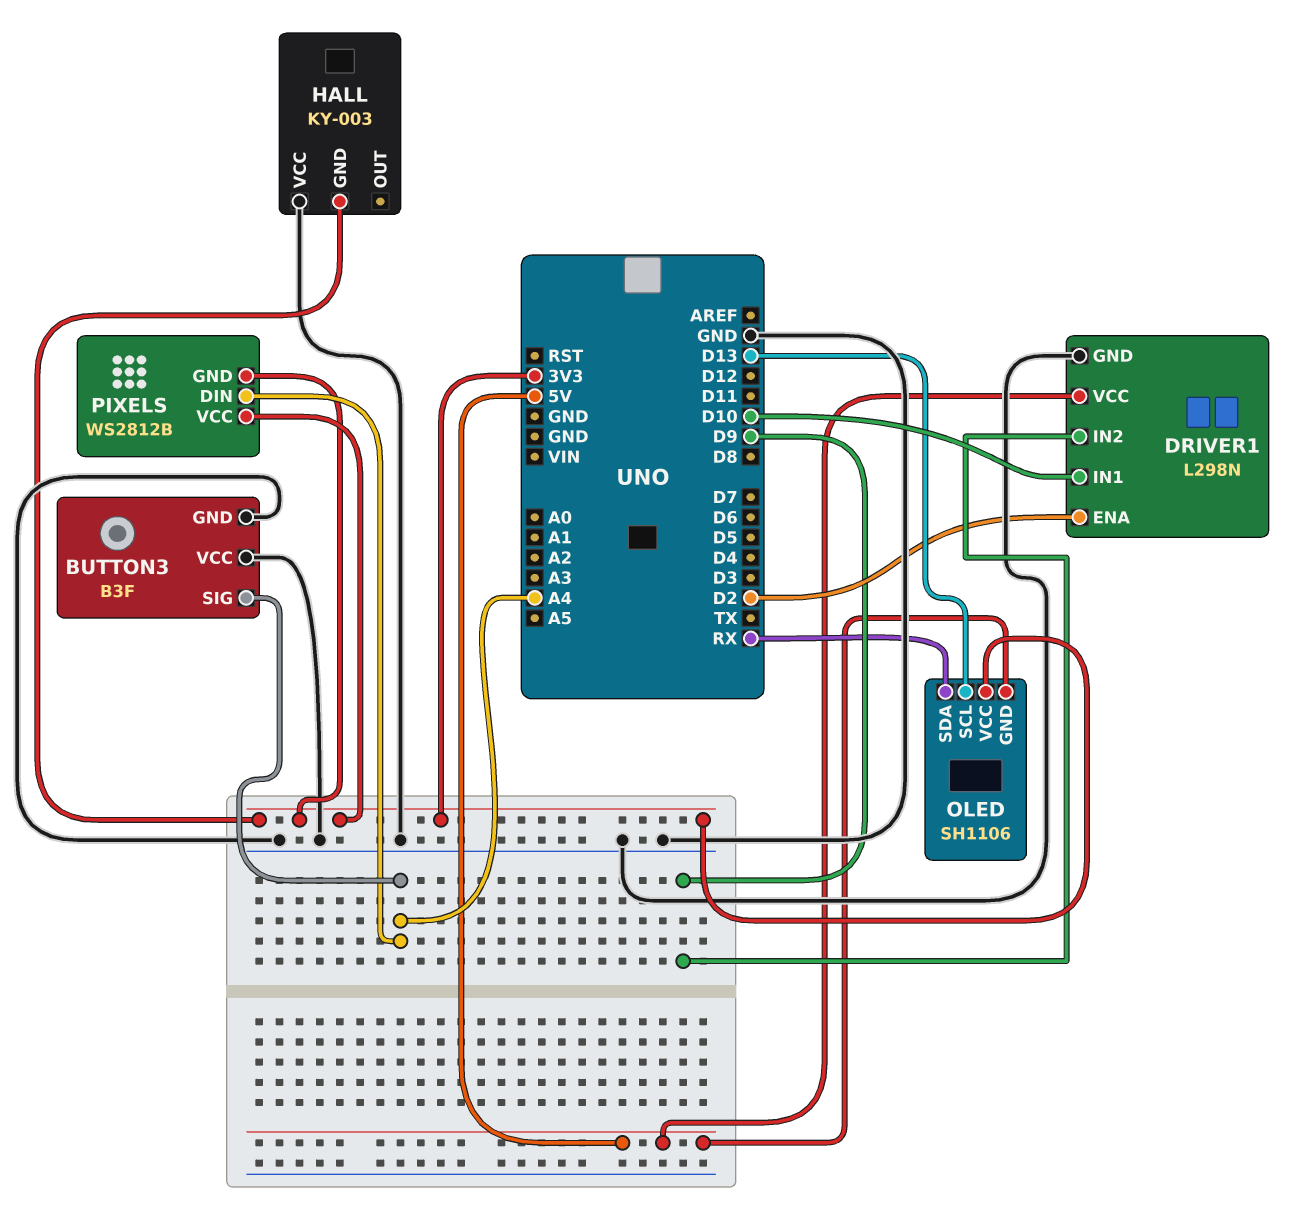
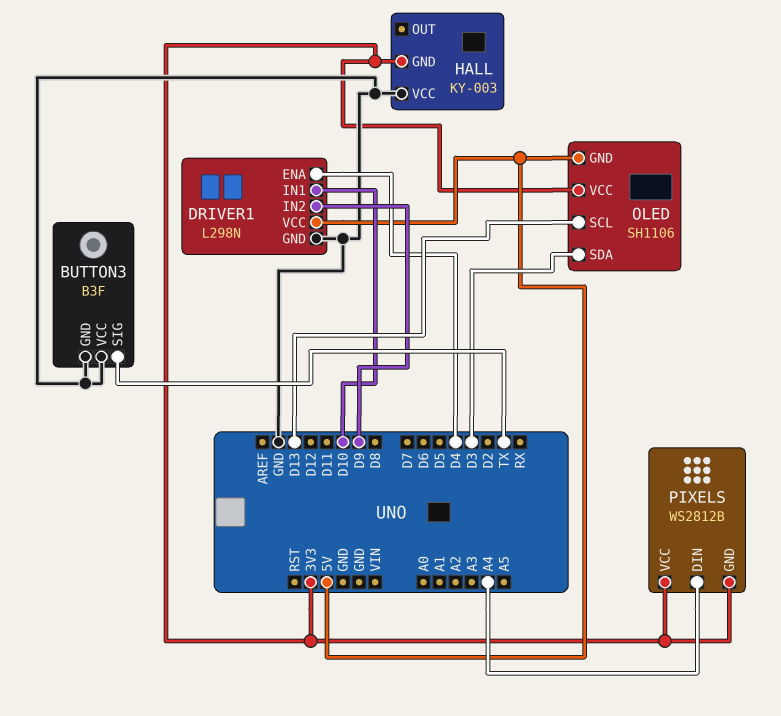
BUTTON3 pin SIG: A4 -> TX
DRIVER1 pin ENA: D2 -> D4
OLED pin SDA: RX -> D3

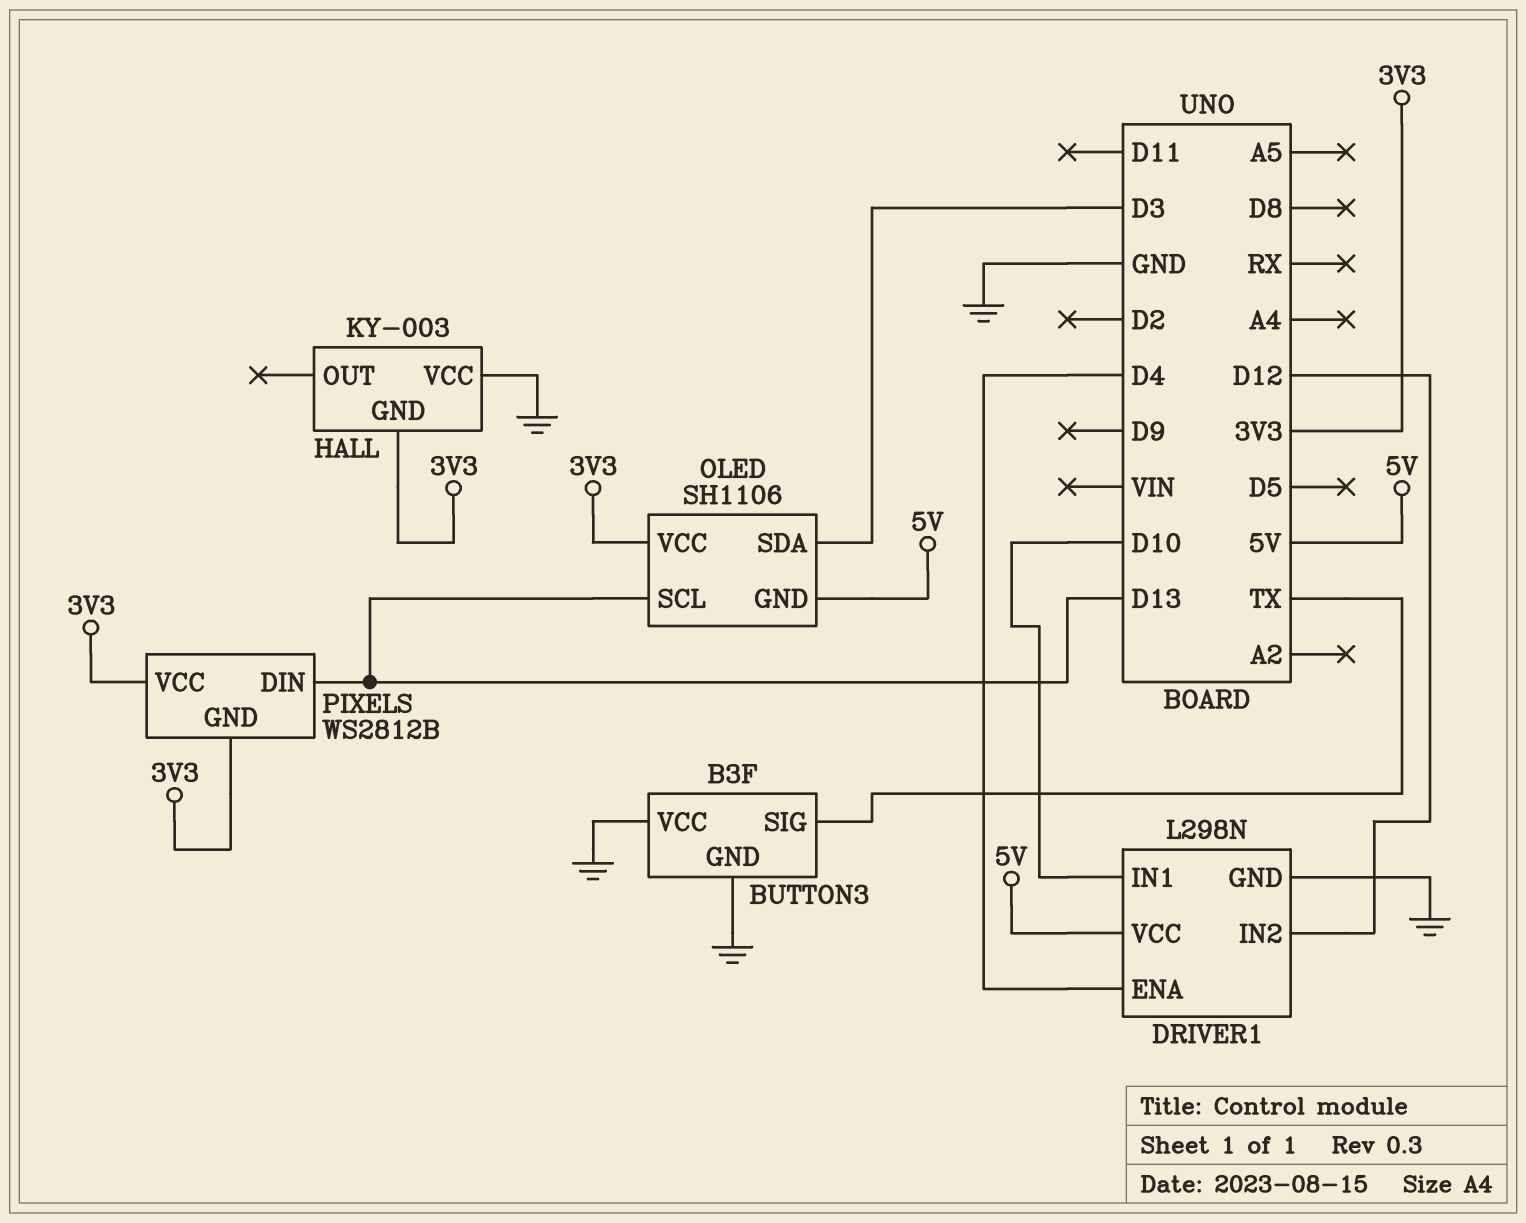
DRIVER1 pin IN2: D9 -> D12
PIXELS pin DIN: A4 -> D13

